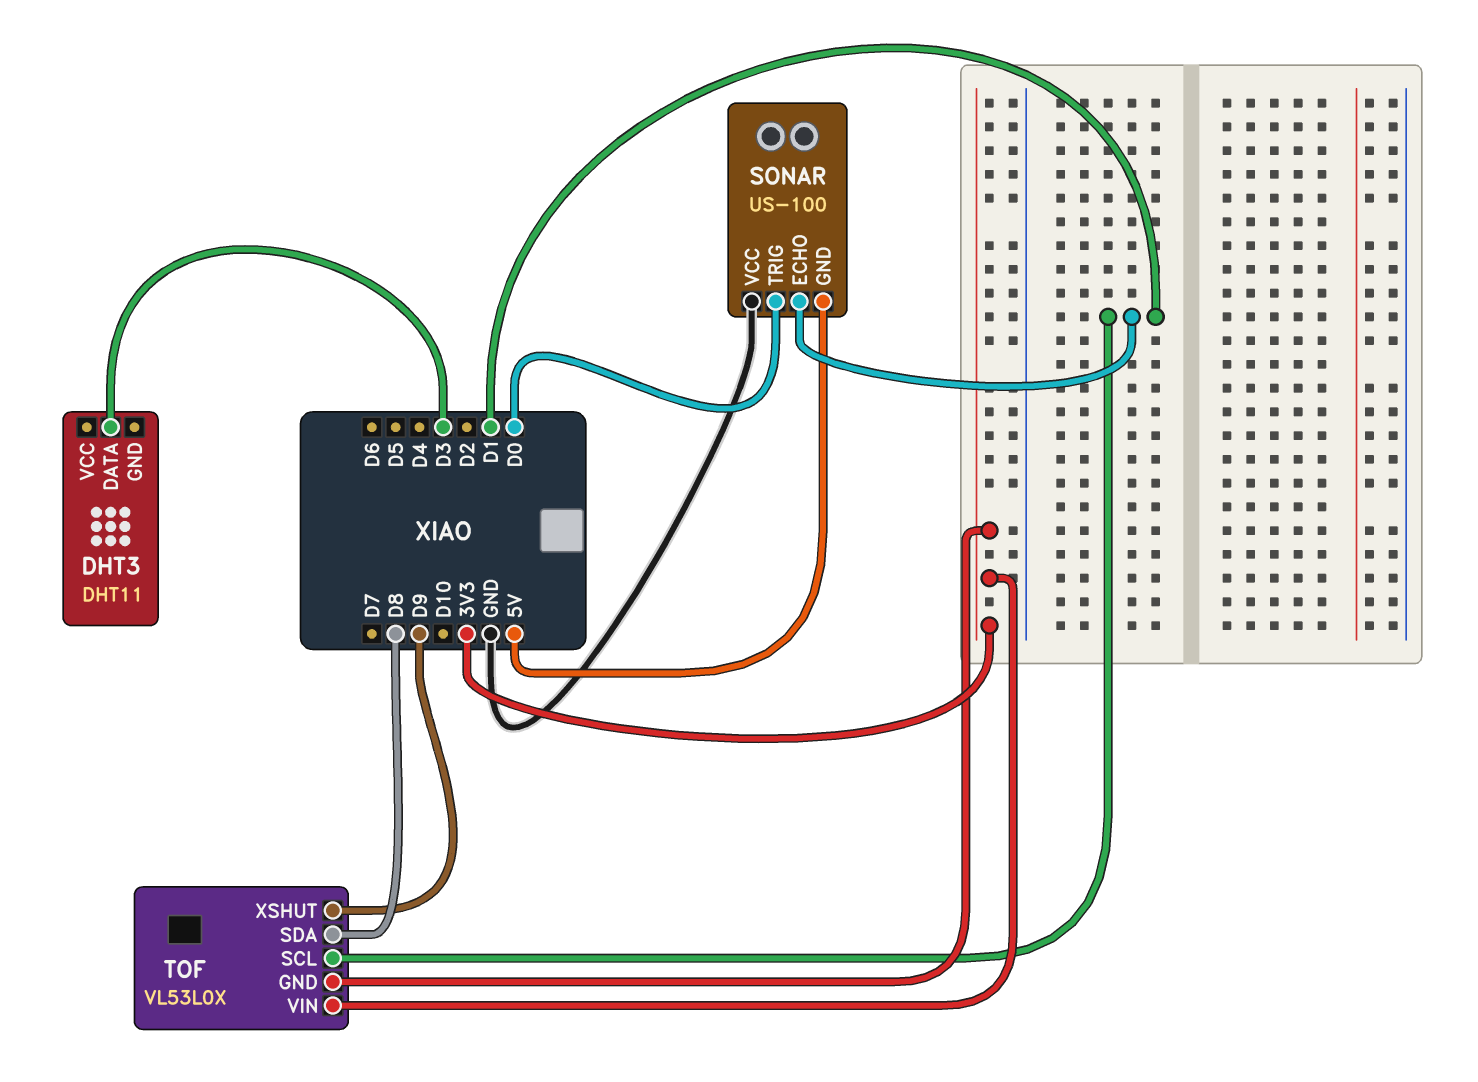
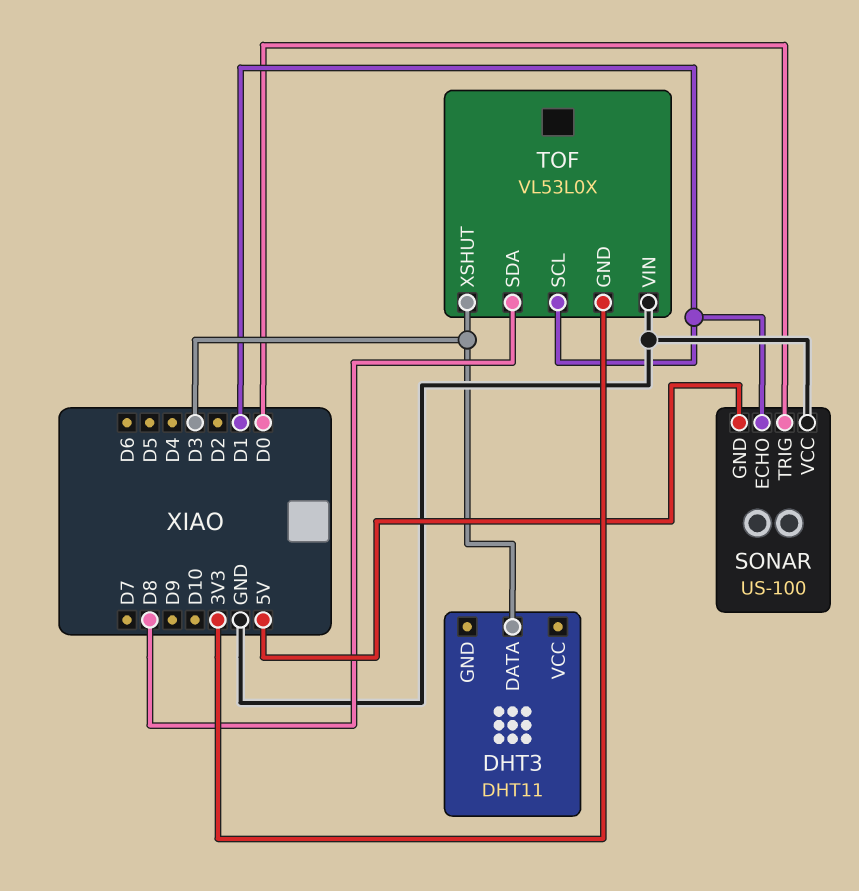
TOF pin VIN: 3V3 -> GND
TOF pin XSHUT: D9 -> D3

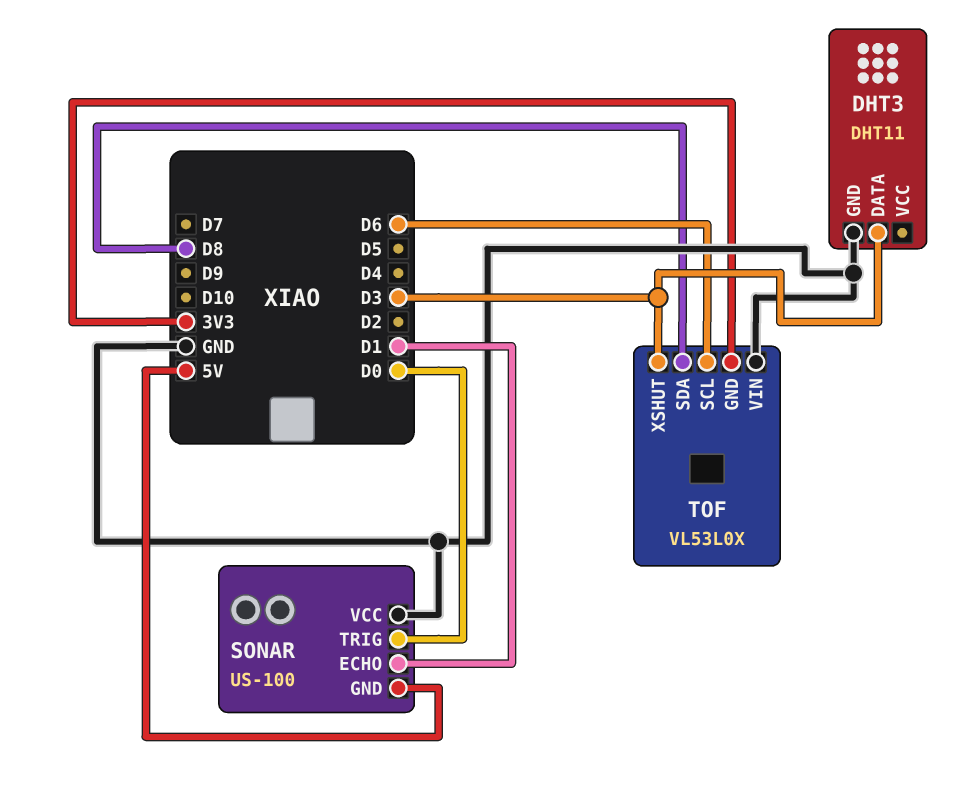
DHT3 pin GND: none -> GND
TOF pin SCL: D1 -> D6

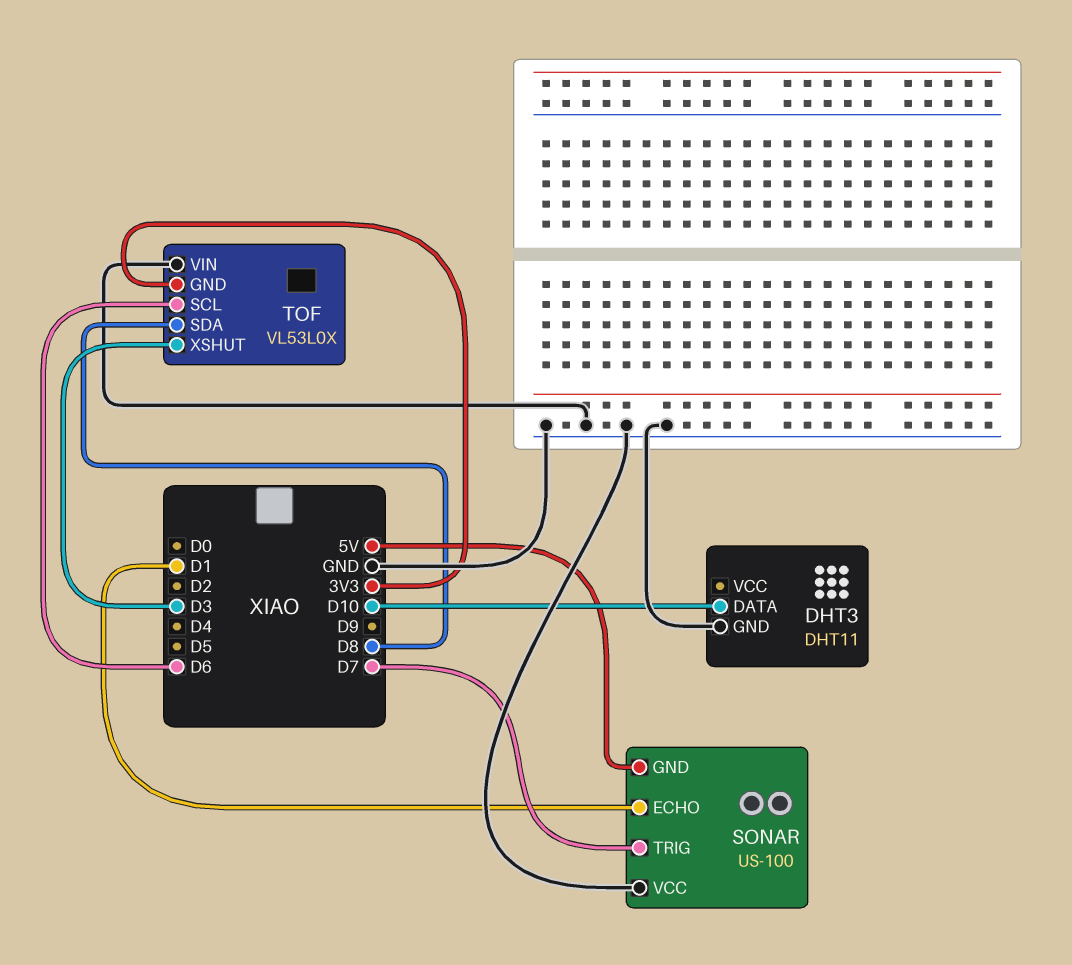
DHT3 pin DATA: D3 -> D10
SONAR pin TRIG: D0 -> D7

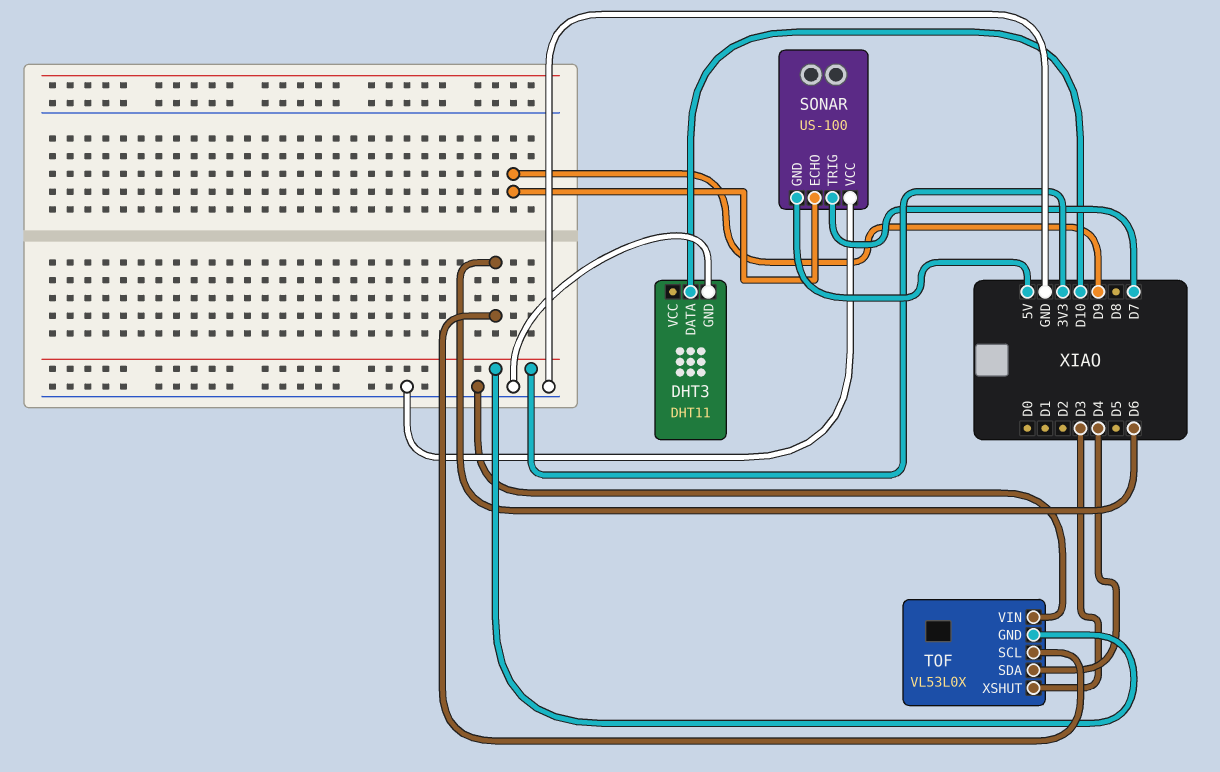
SONAR pin ECHO: D1 -> D9
TOF pin SDA: D8 -> D4

